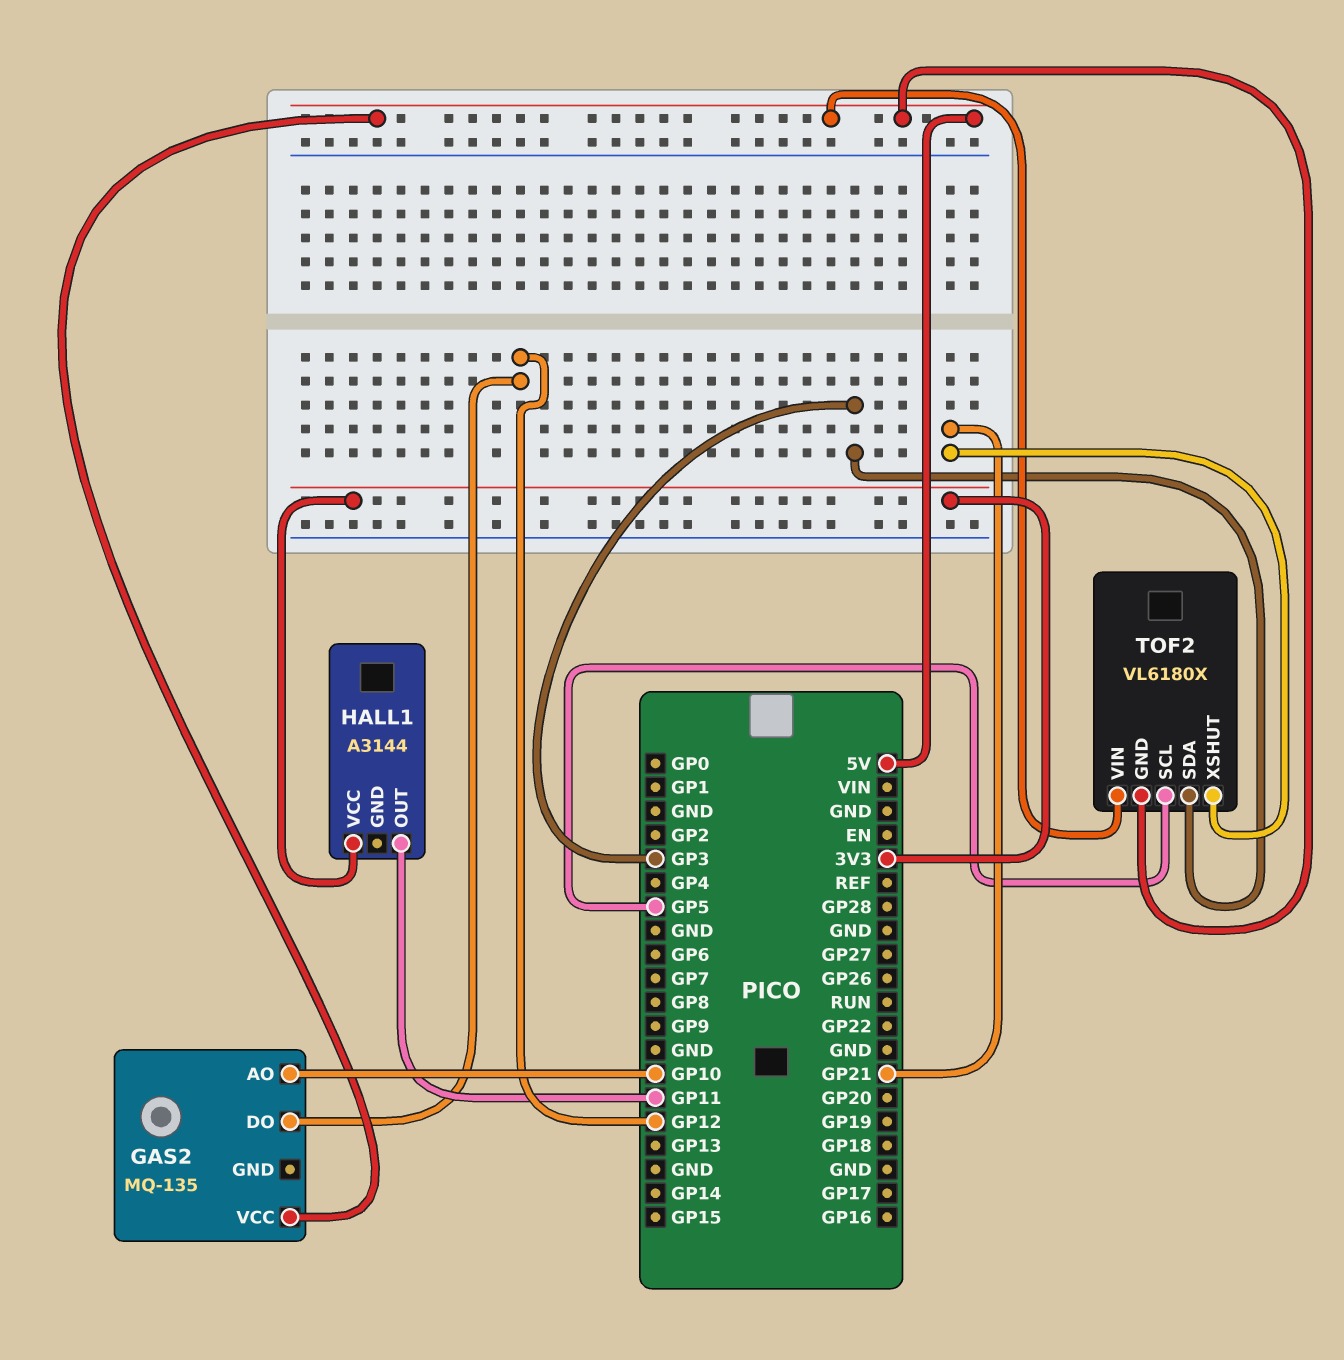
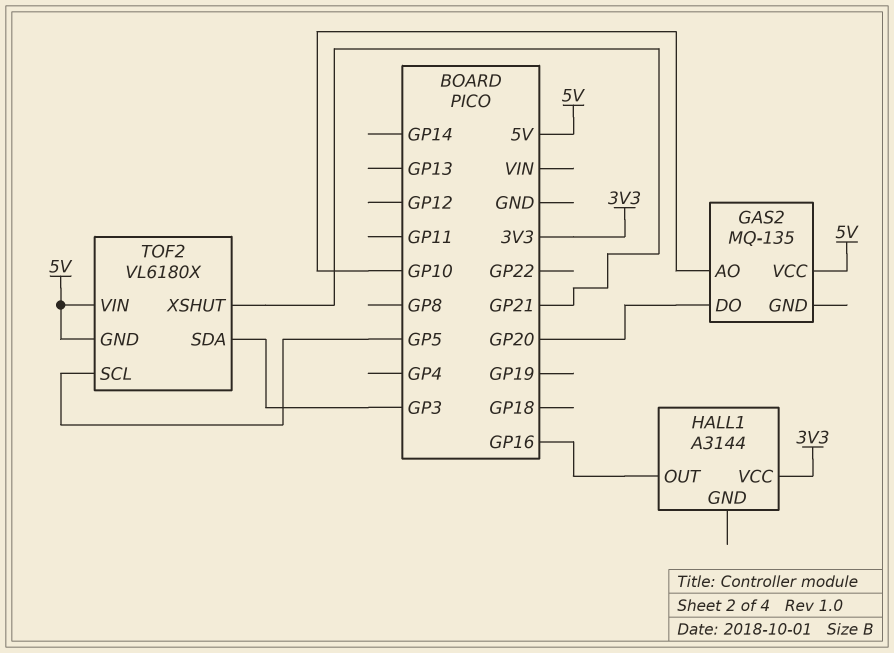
GAS2 pin DO: GP12 -> GP20
HALL1 pin OUT: GP11 -> GP16

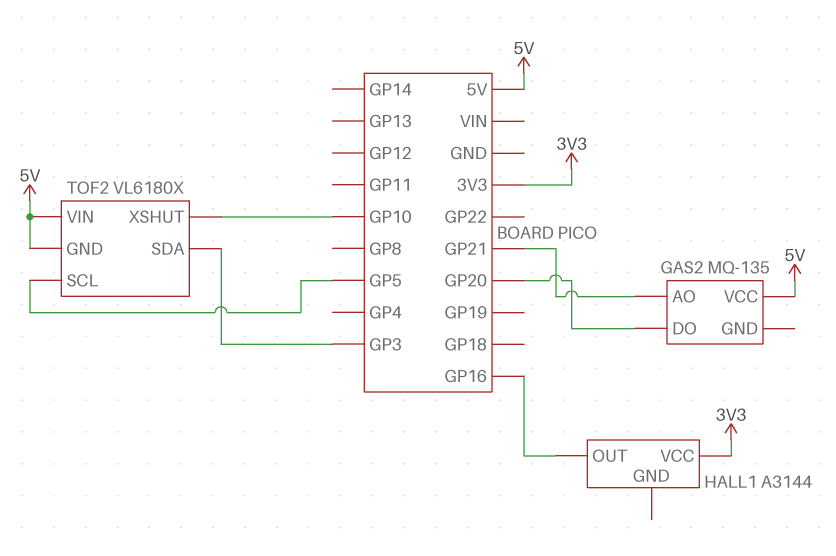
GAS2 pin AO: GP10 -> GP21
TOF2 pin XSHUT: GP21 -> GP10

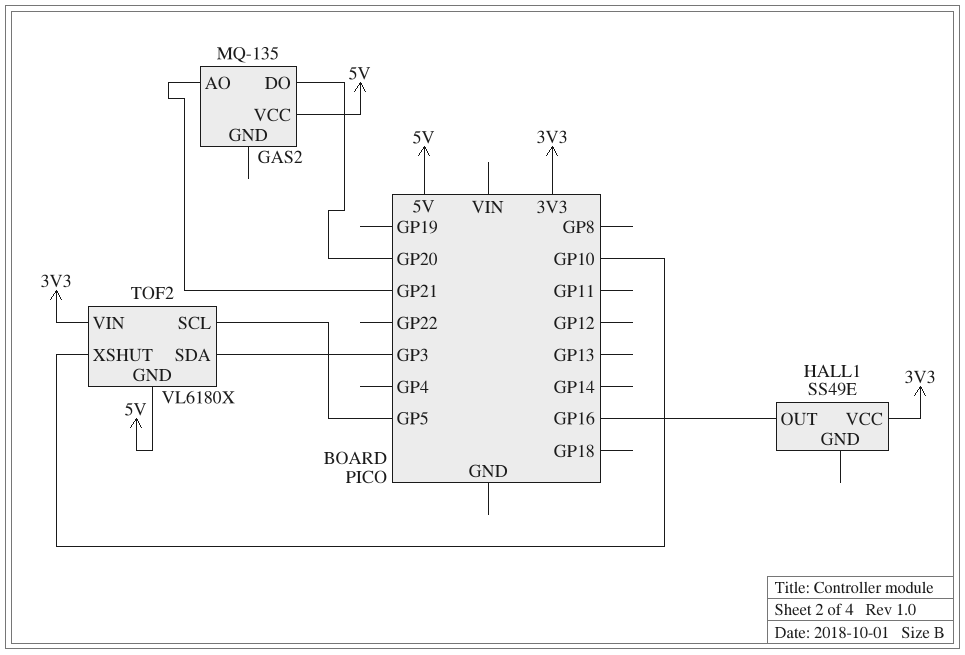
HALL1: A3144 -> SS49E
TOF2 pin VIN: 5V -> 3V3

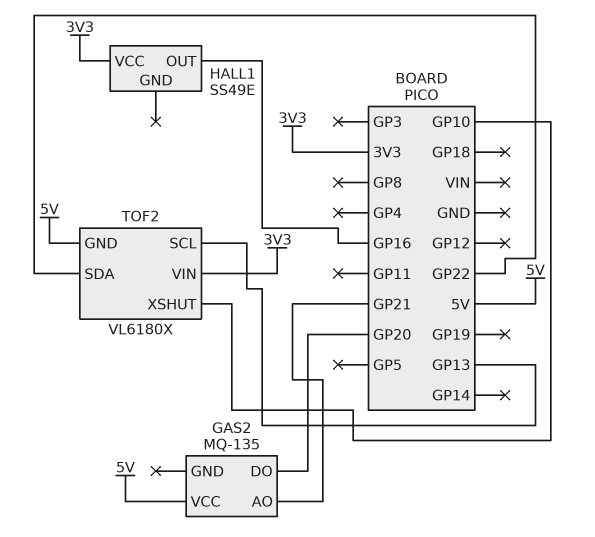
TOF2 pin SCL: GP5 -> GP13
TOF2 pin SDA: GP3 -> GP22

